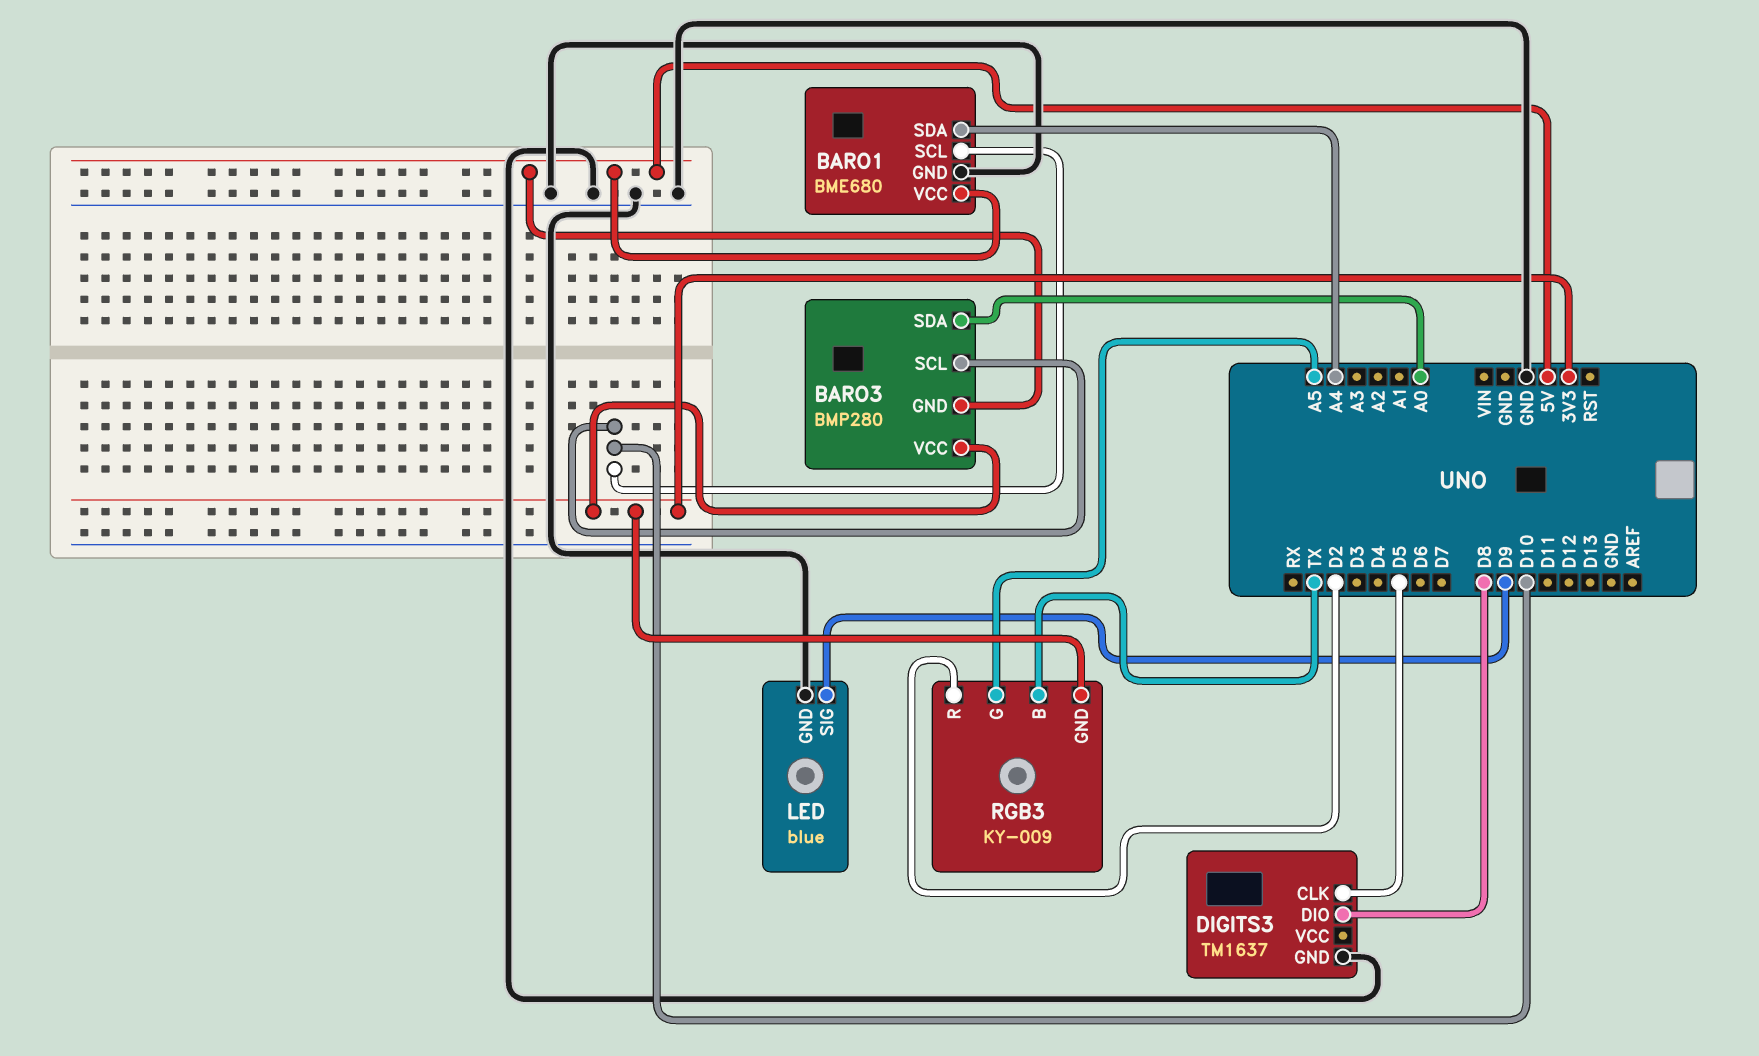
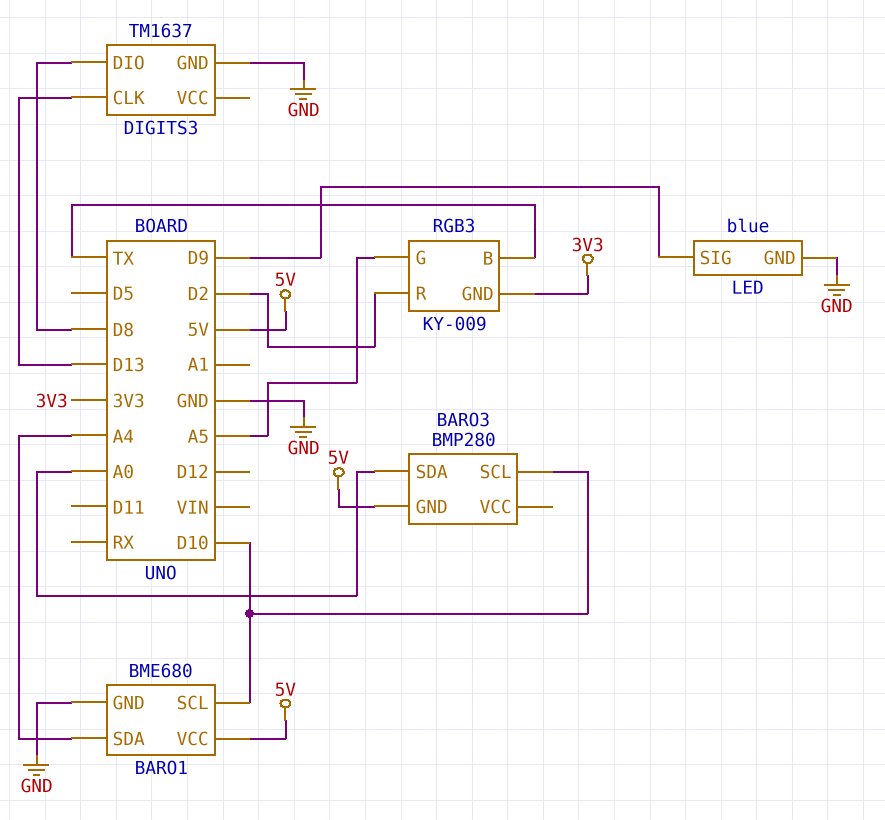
BARO3 pin VCC: 3V3 -> none
DIGITS3 pin CLK: D5 -> D13

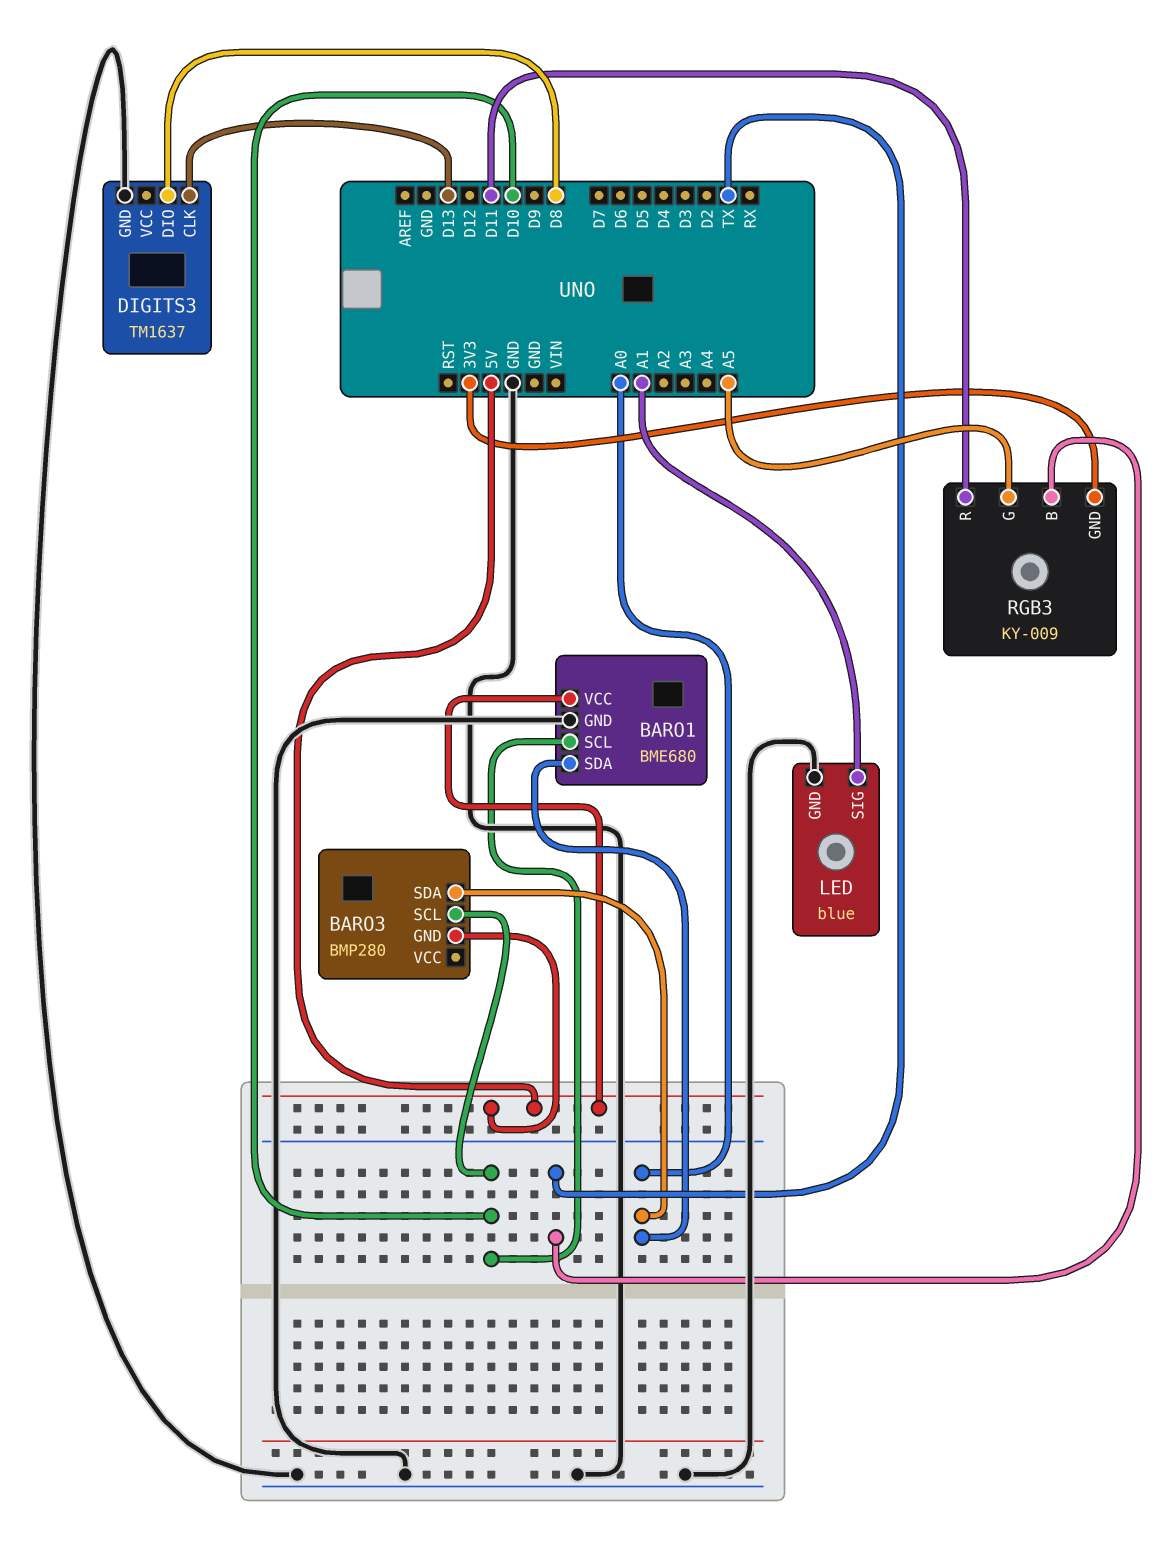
BARO1 pin SDA: A4 -> A0
LED pin SIG: D9 -> A1
RGB3 pin R: D2 -> D11

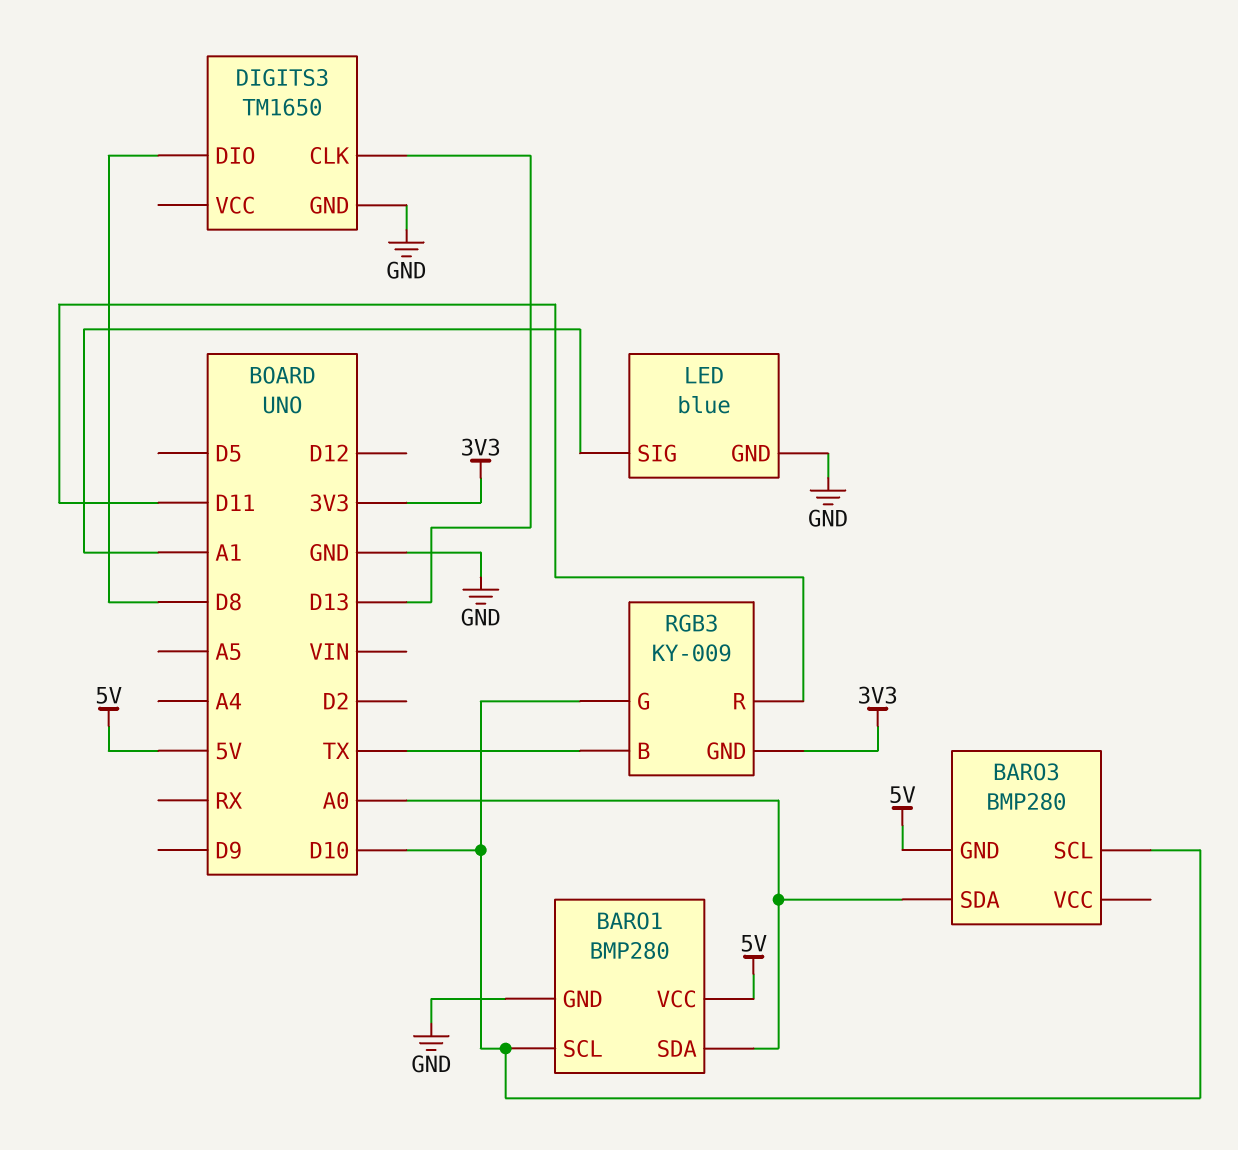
BARO1: BME680 -> BMP280
DIGITS3: TM1637 -> TM1650
RGB3 pin G: A5 -> D10

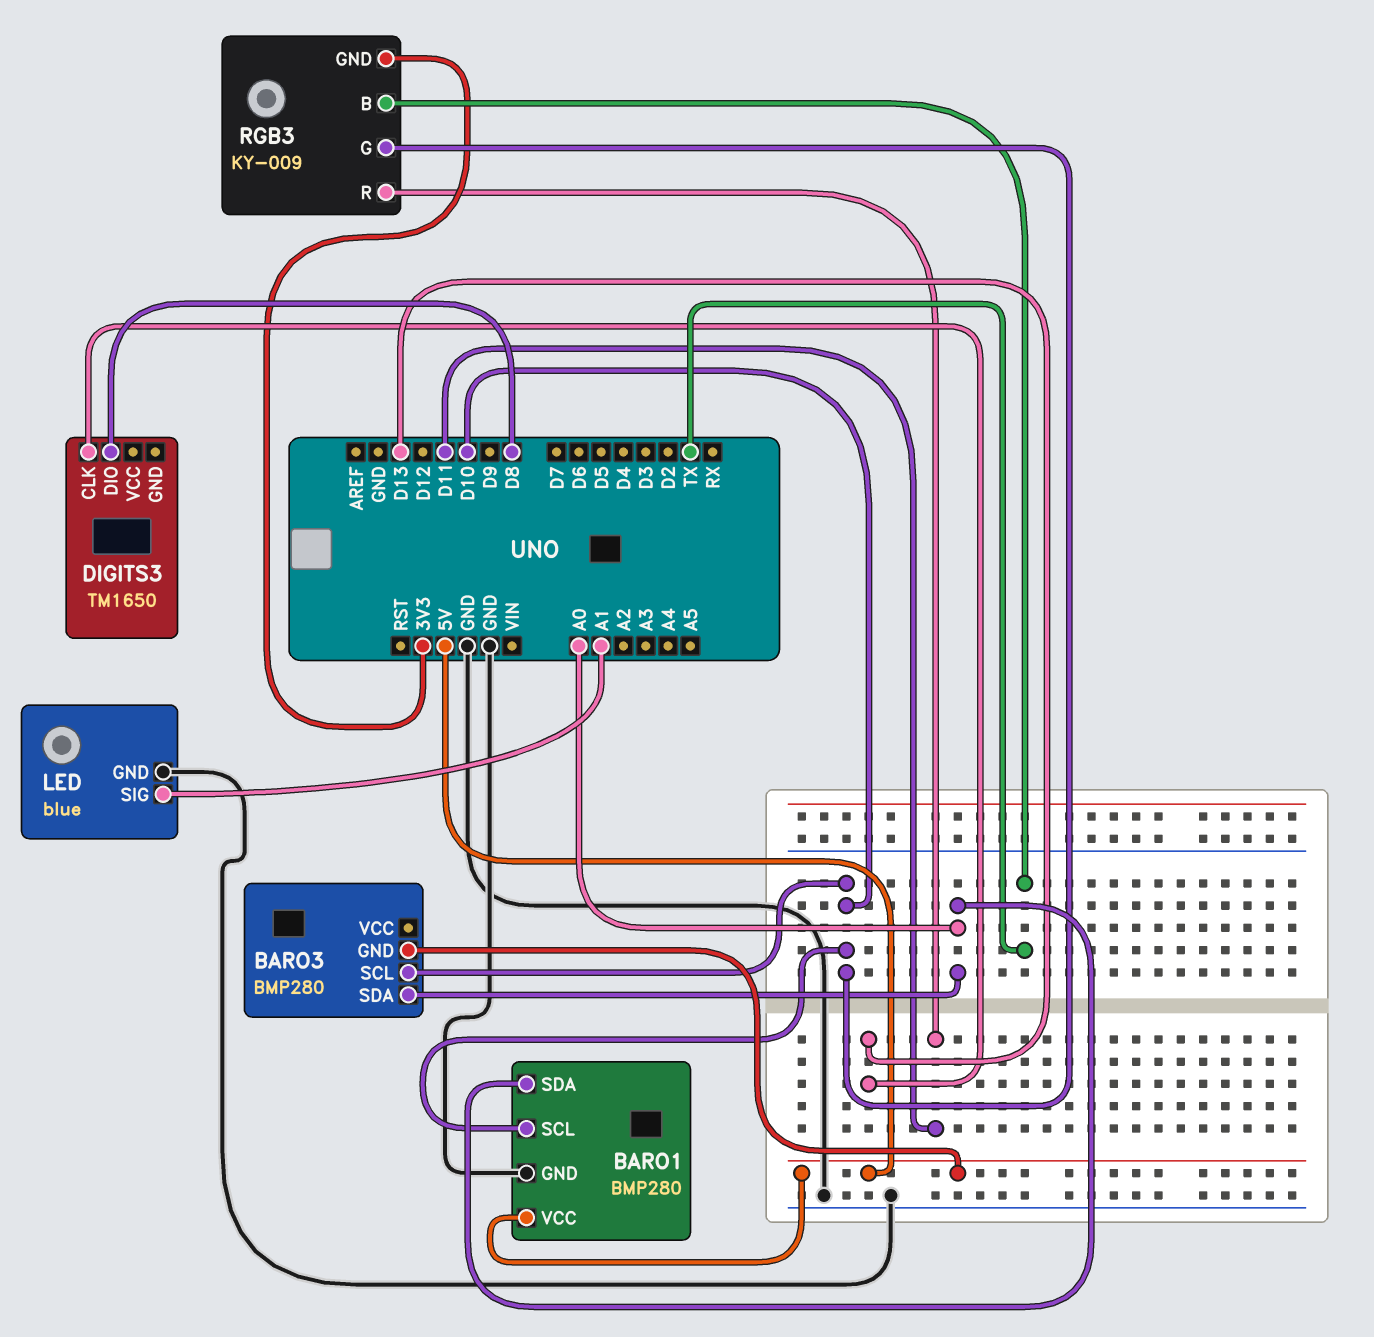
DIGITS3 pin GND: GND -> none

